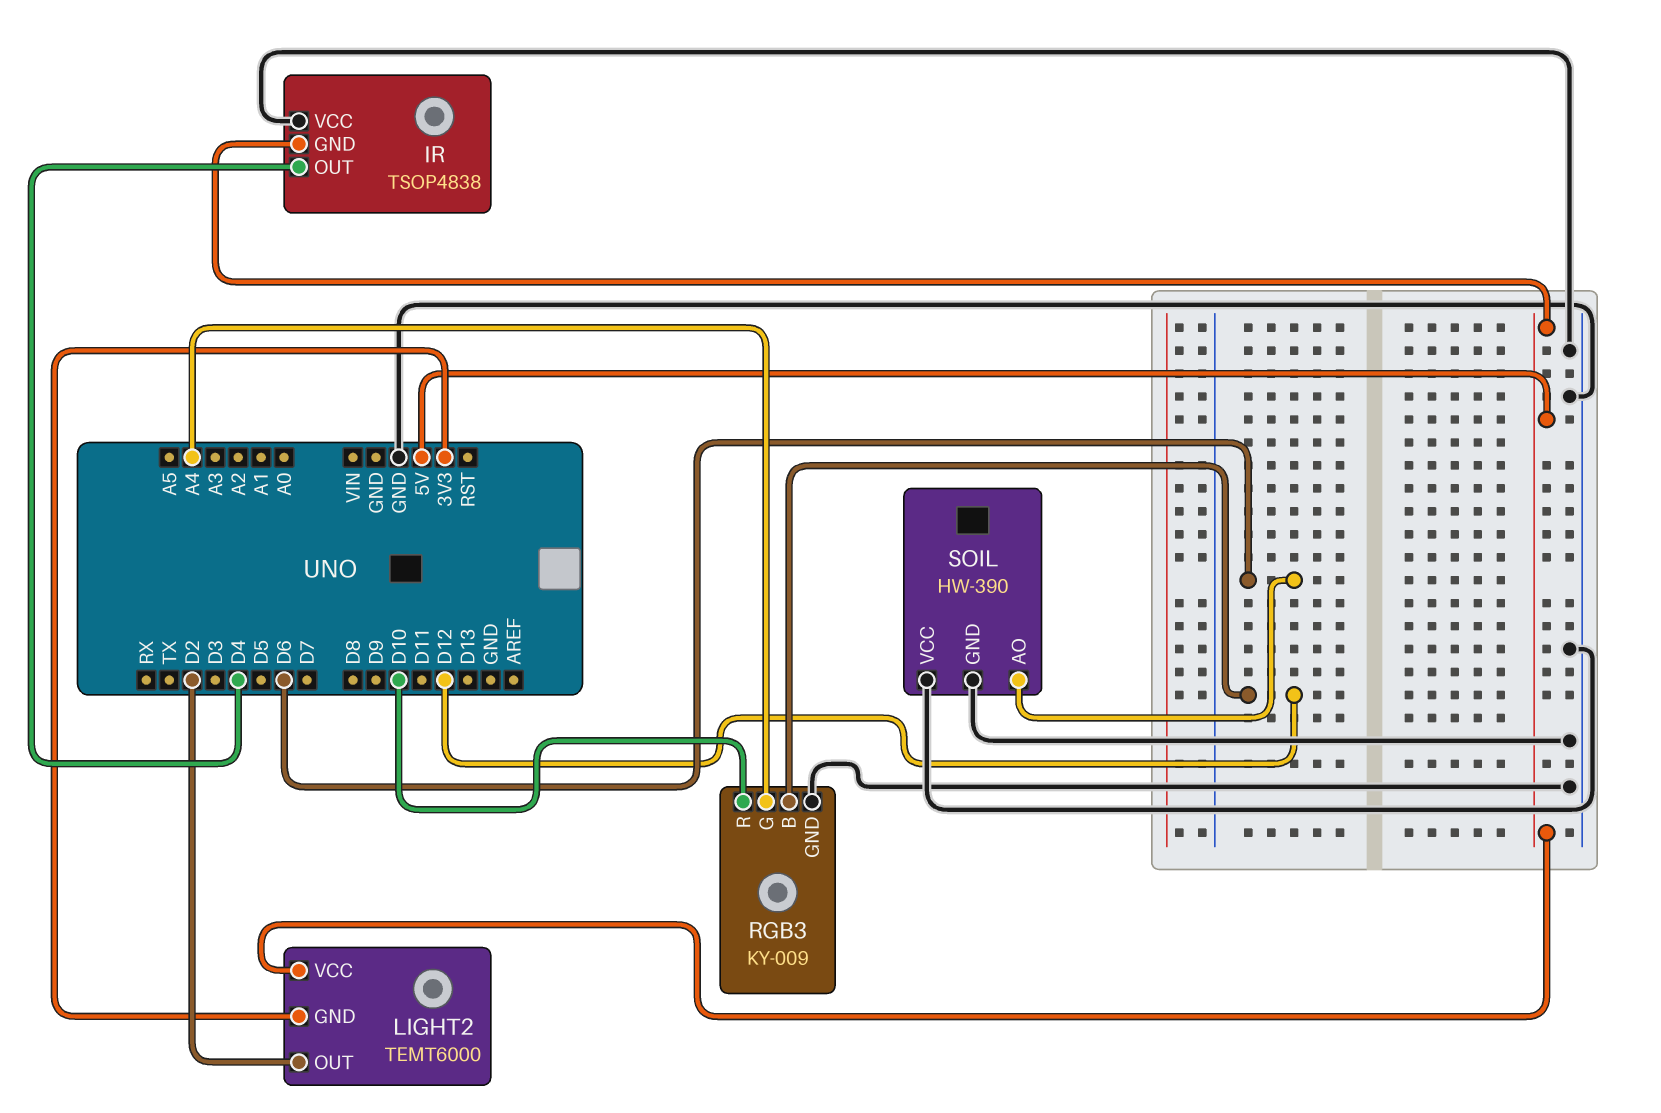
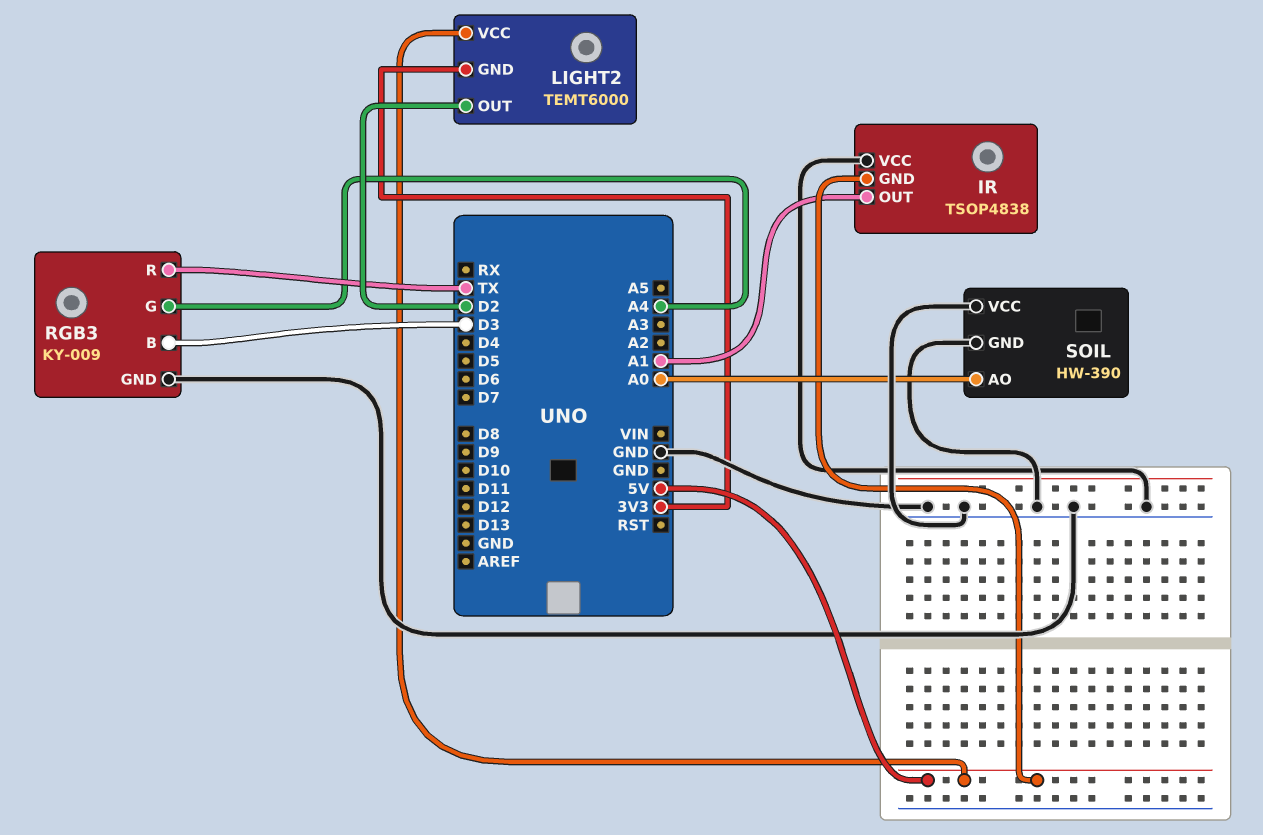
IR pin OUT: D4 -> A1
RGB3 pin B: D12 -> D3
RGB3 pin R: D10 -> TX
SOIL pin AO: D6 -> A0

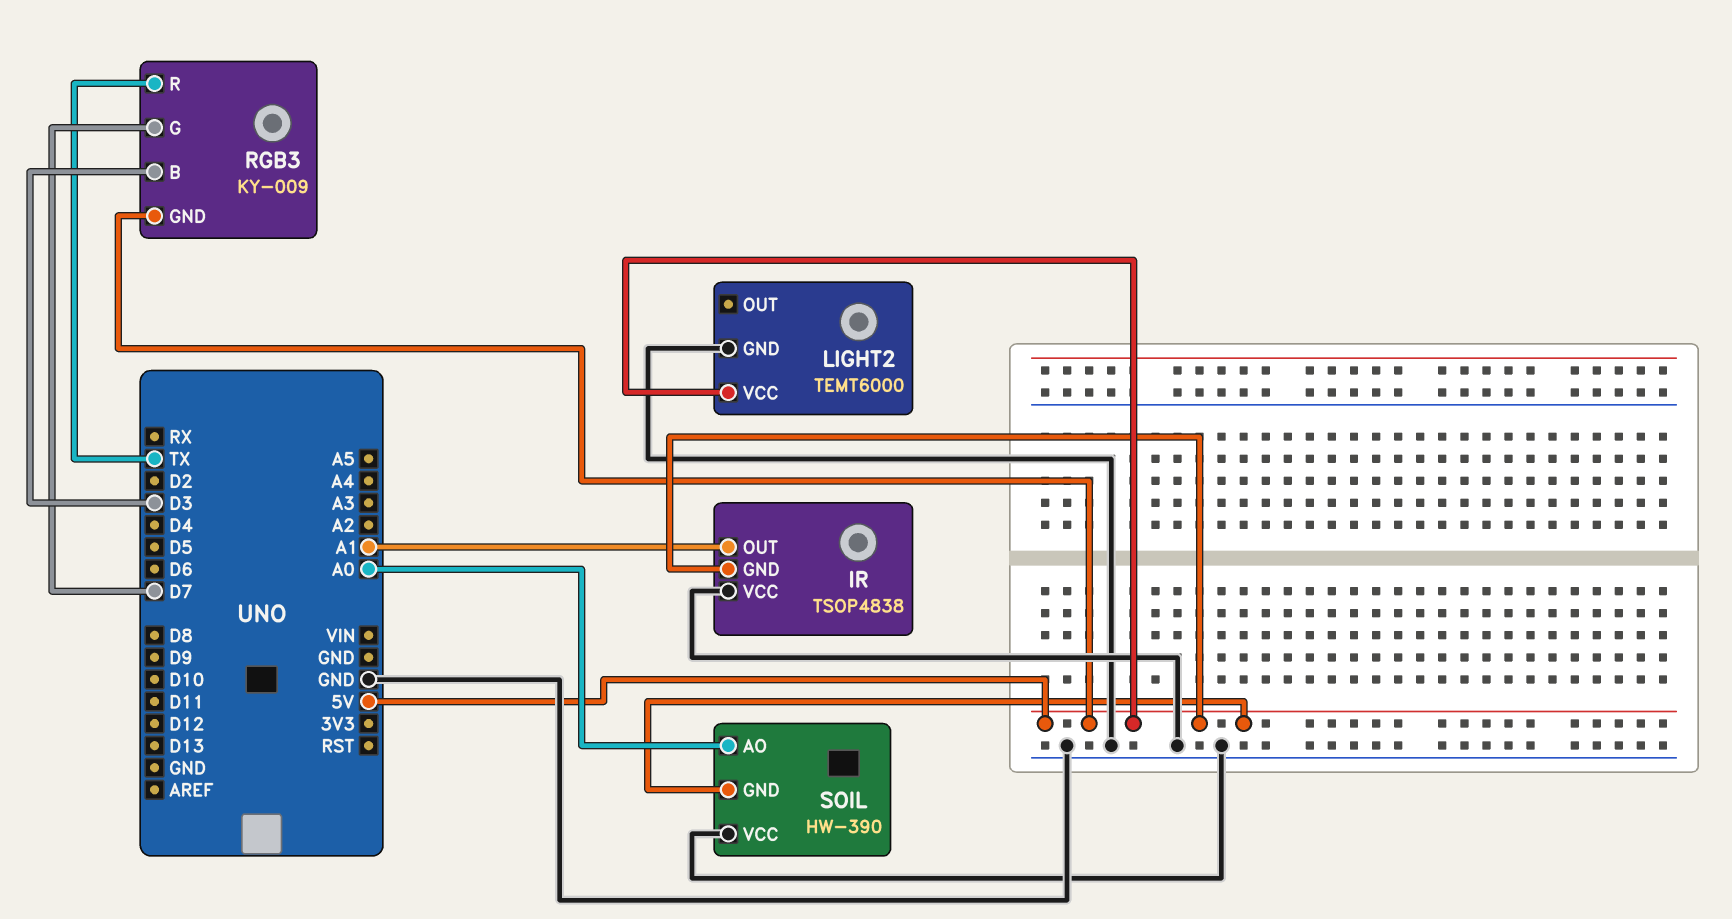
LIGHT2 pin GND: 3V3 -> GND
LIGHT2 pin OUT: D2 -> none
RGB3 pin G: A4 -> D7
RGB3 pin GND: GND -> 5V
SOIL pin GND: GND -> 5V

